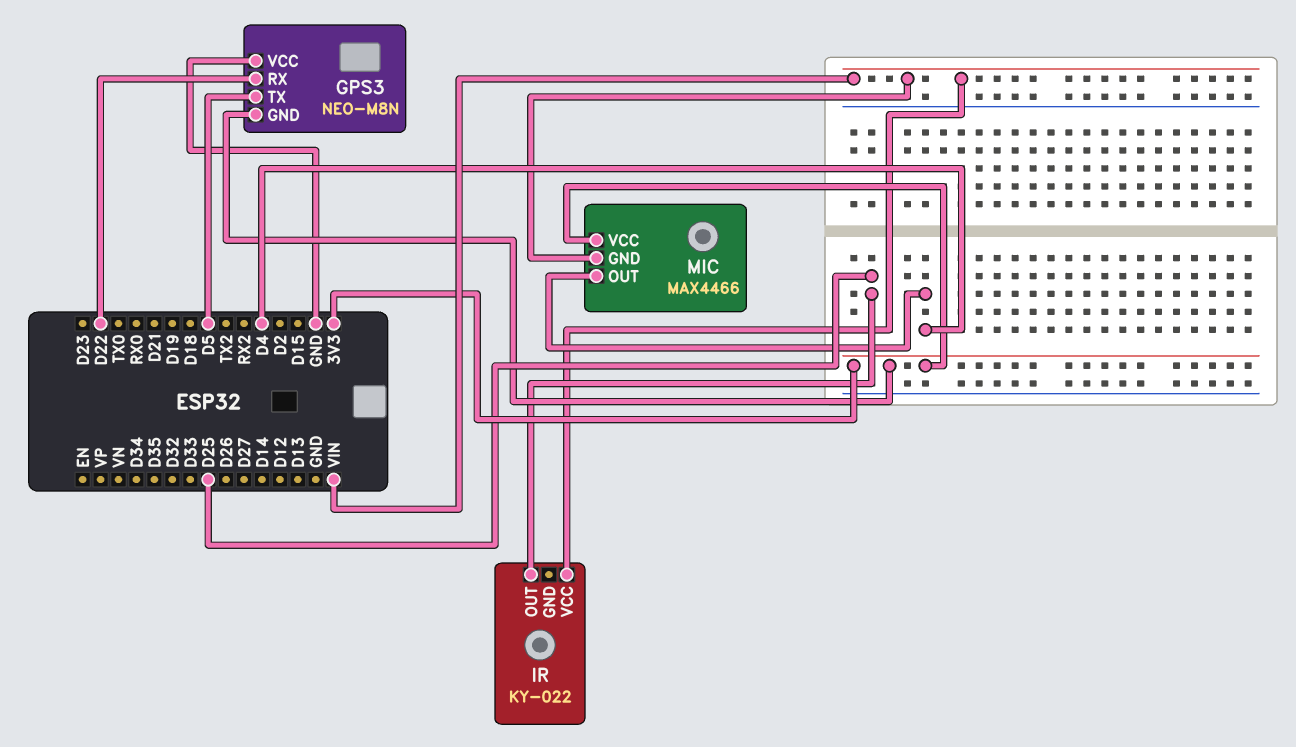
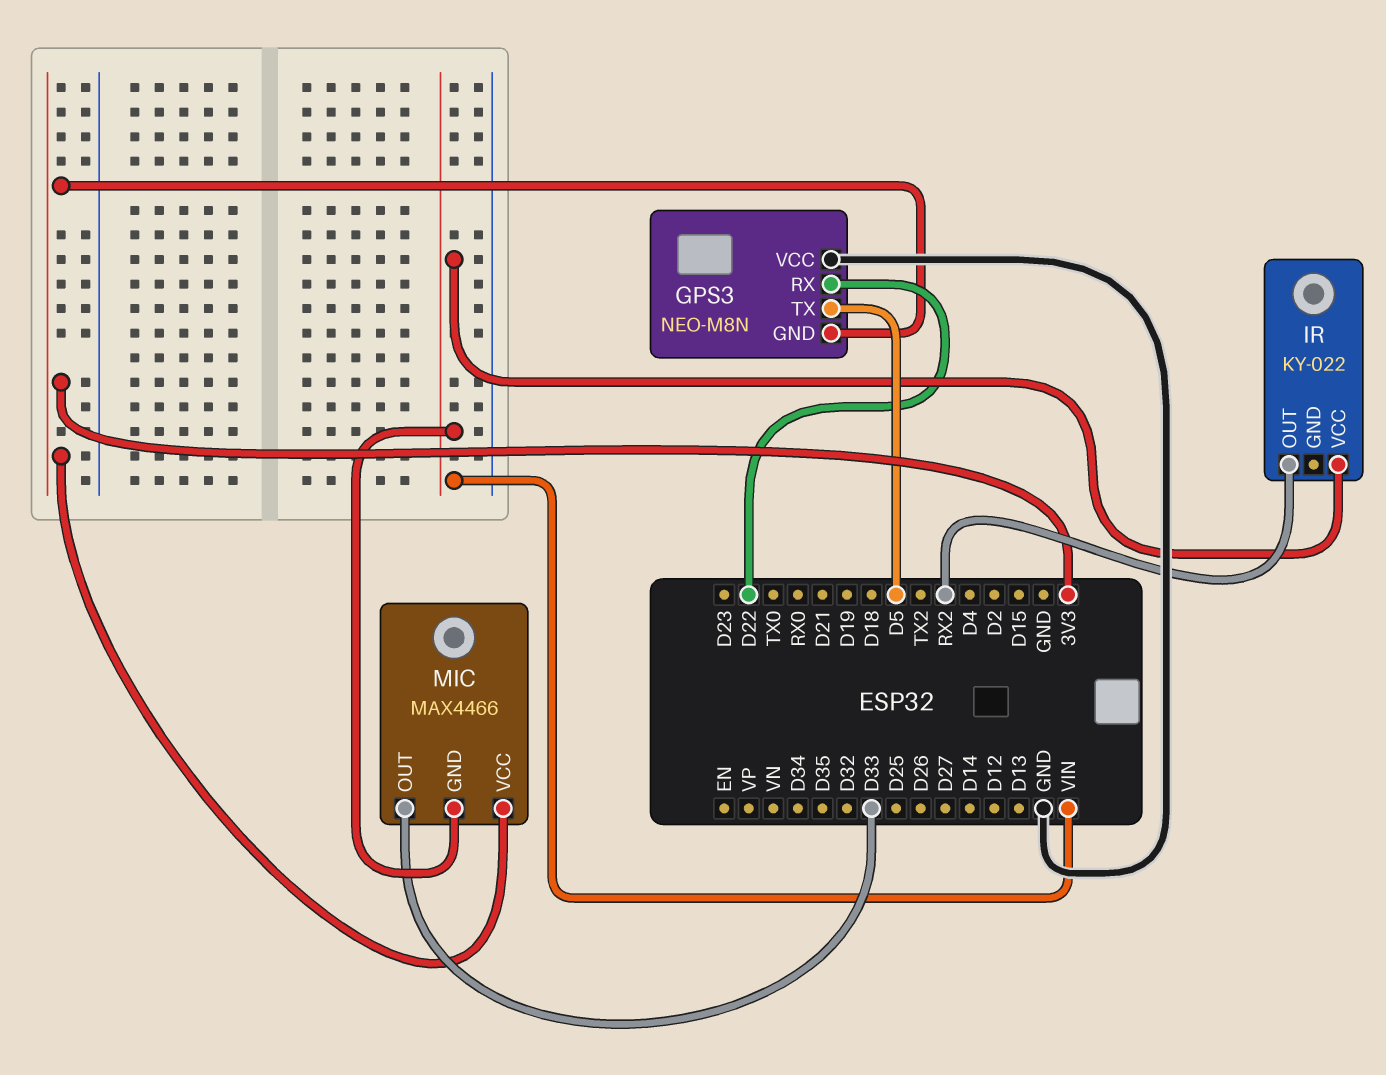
IR pin OUT: D25 -> RX2
MIC pin OUT: D4 -> D33

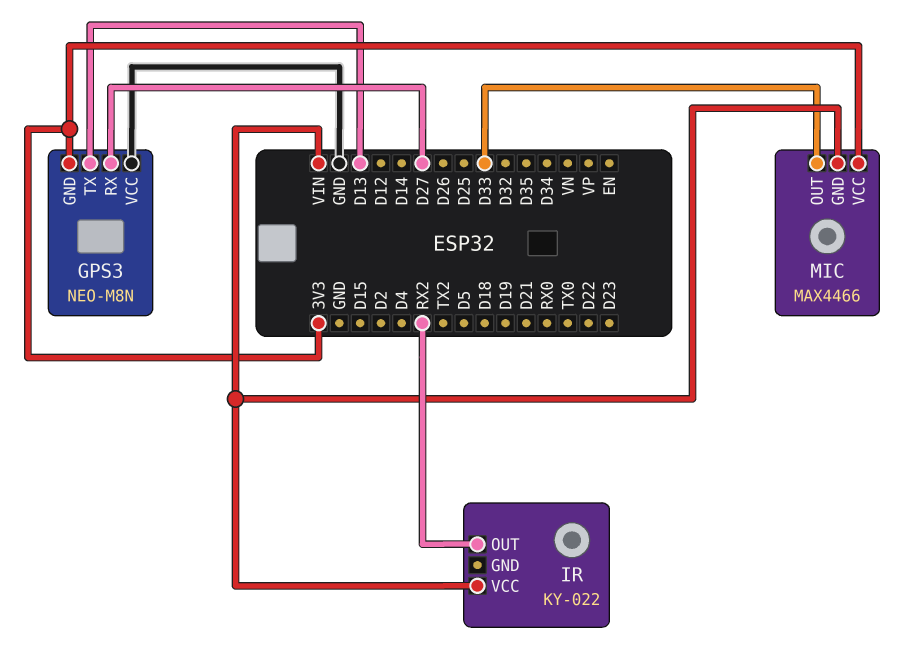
GPS3 pin RX: D22 -> D27
GPS3 pin TX: D5 -> D13

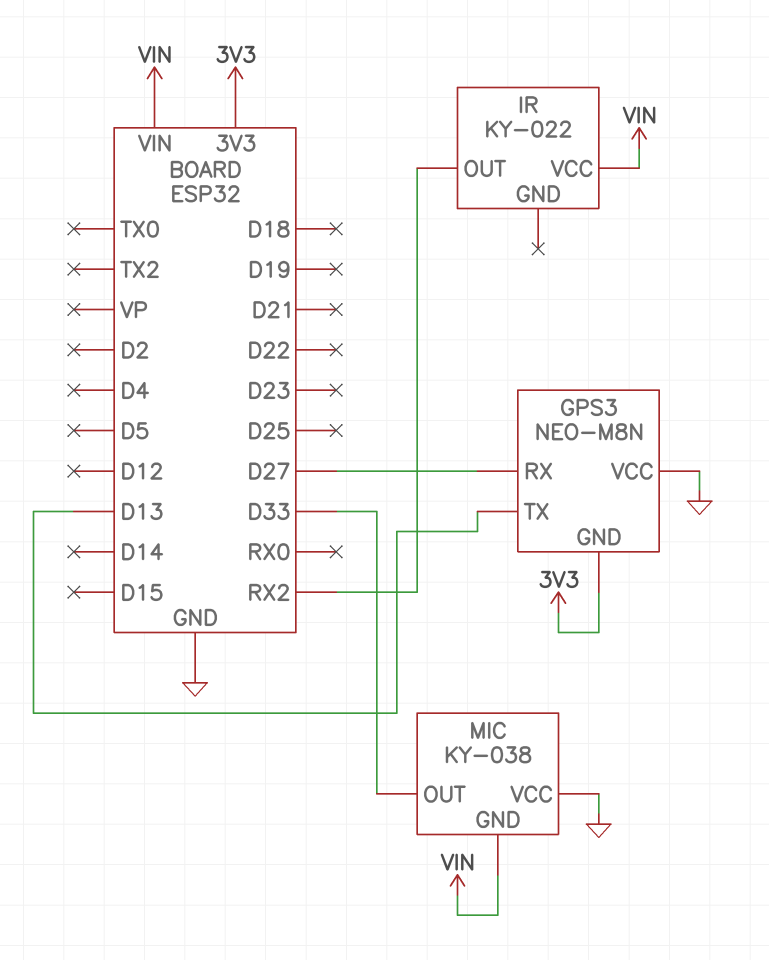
MIC: MAX4466 -> KY-038
MIC pin VCC: 3V3 -> GND

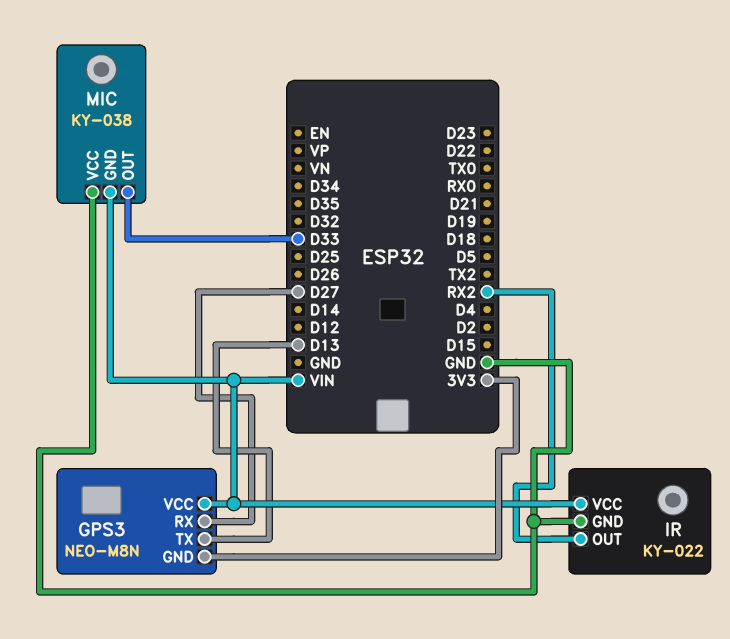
GPS3 pin VCC: GND -> VIN
IR pin GND: none -> GND

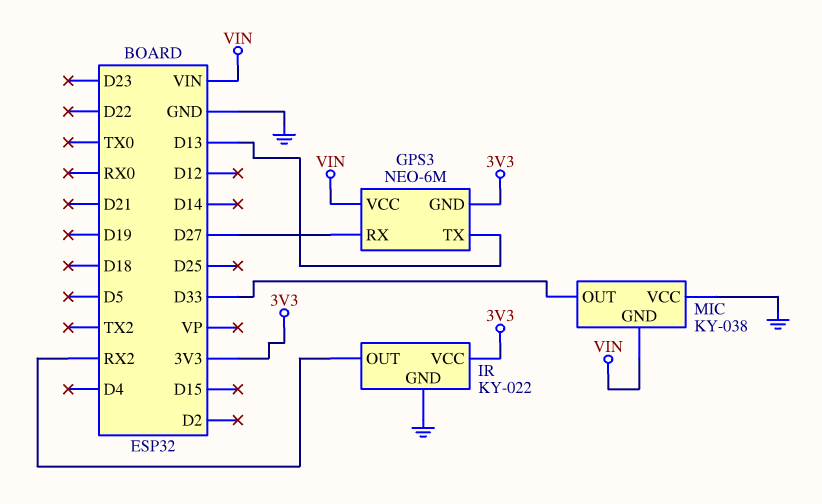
GPS3: NEO-M8N -> NEO-6M
IR pin VCC: VIN -> 3V3

